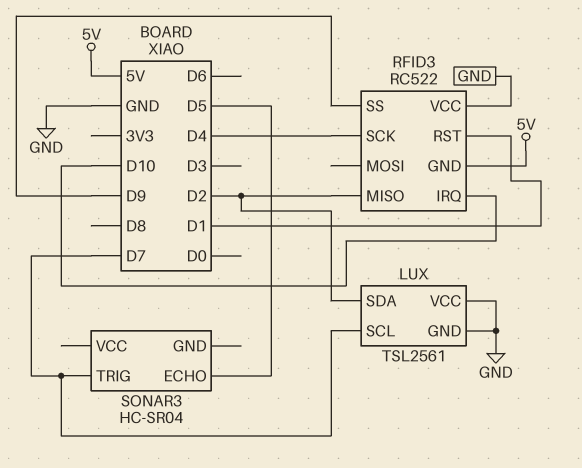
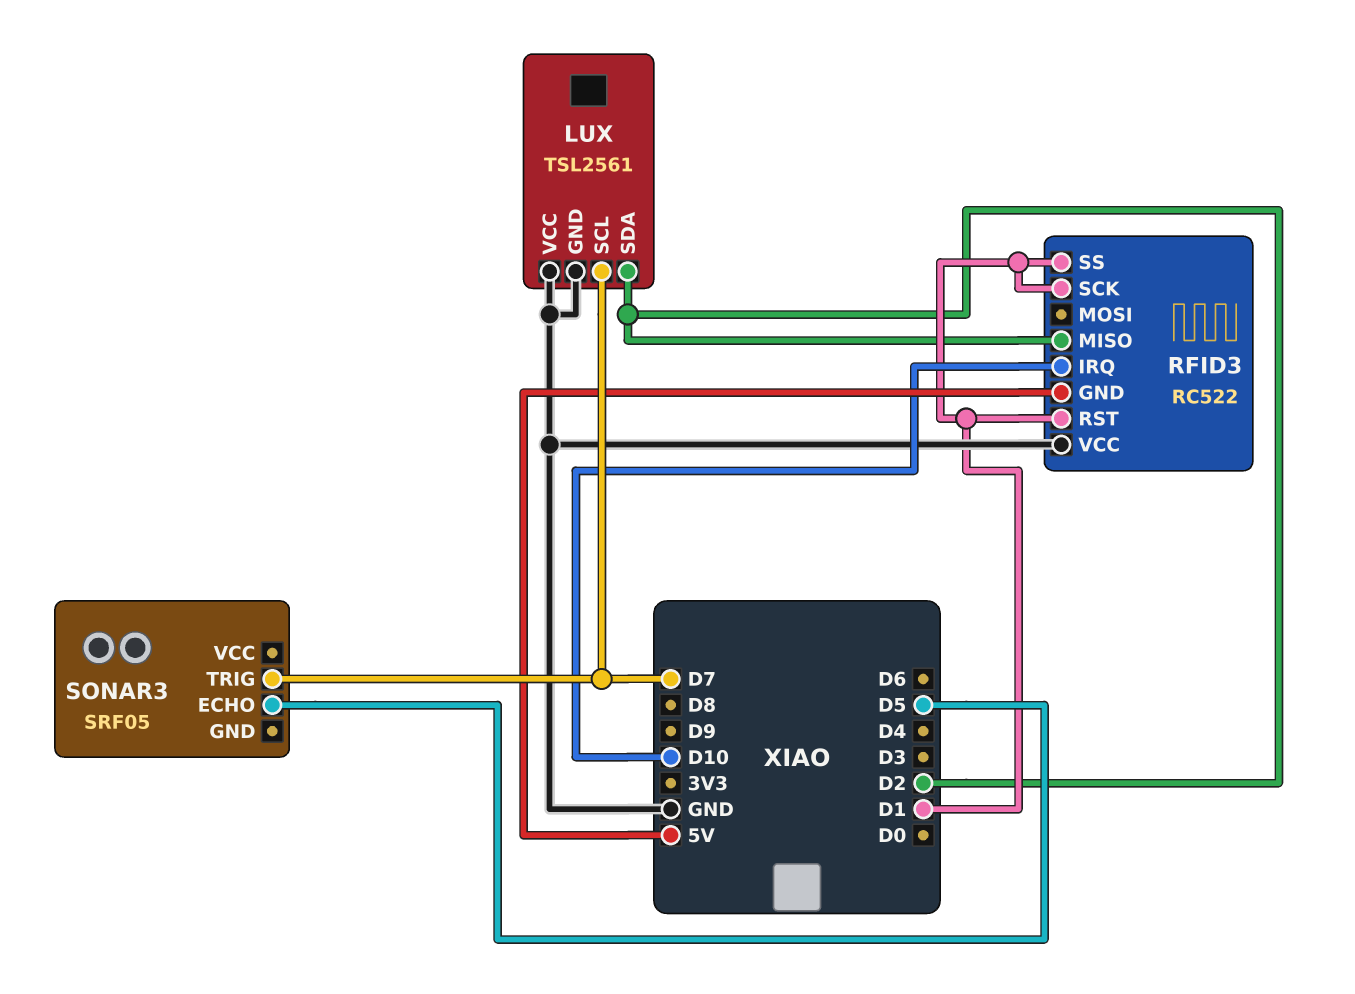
RFID3 pin SCK: D4 -> D1
RFID3 pin SS: D9 -> D1
SONAR3: HC-SR04 -> SRF05

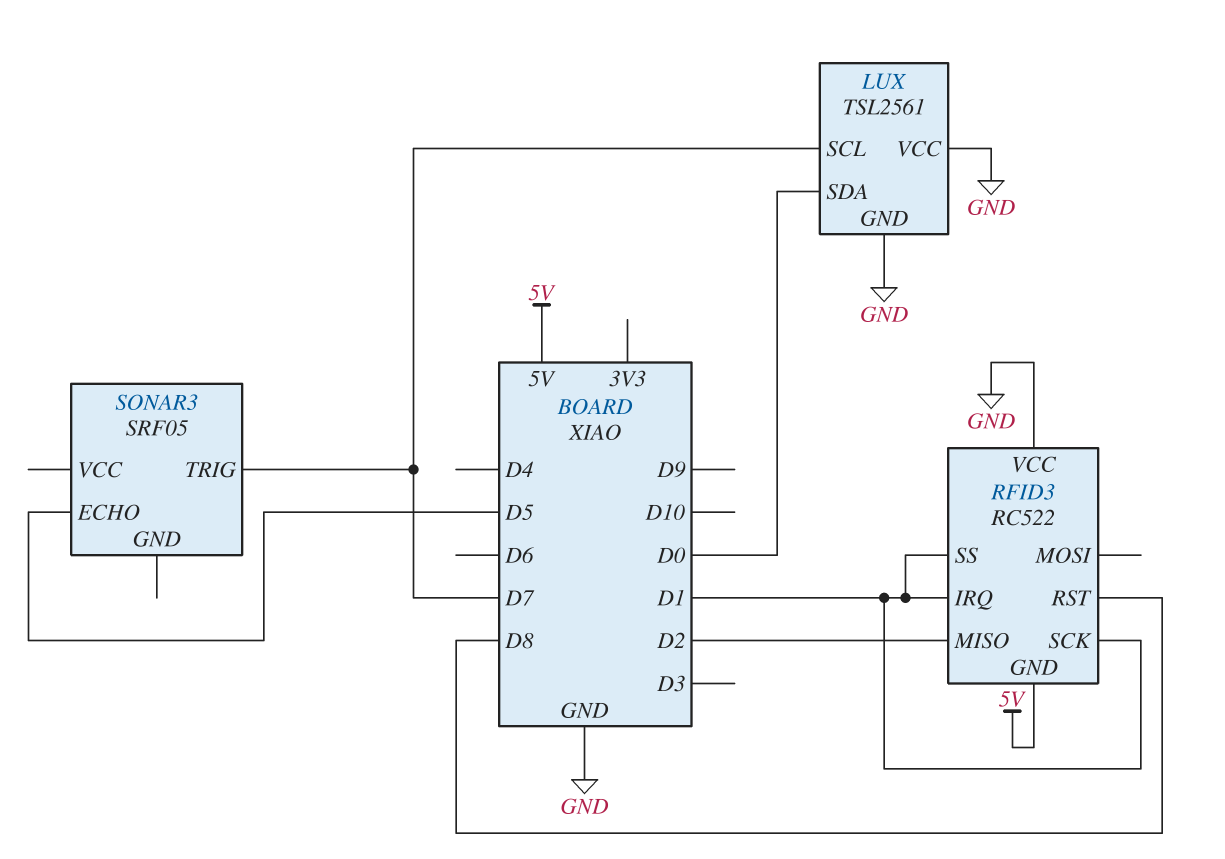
LUX pin SDA: D2 -> D0
RFID3 pin IRQ: D10 -> D1
RFID3 pin RST: D1 -> D8

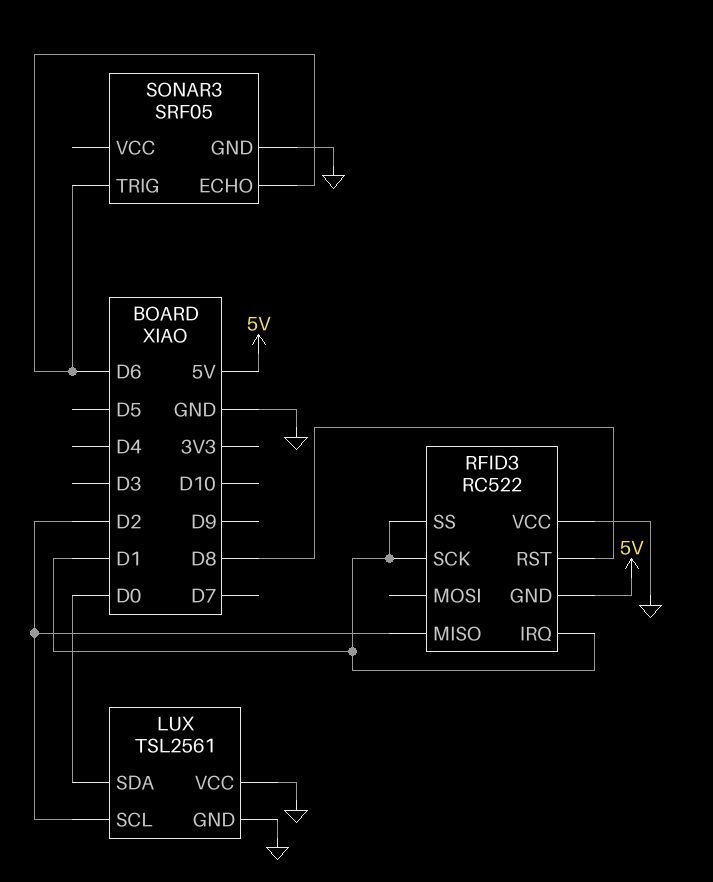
LUX pin SCL: D7 -> D2
SONAR3 pin ECHO: D5 -> D6
SONAR3 pin GND: none -> GND
SONAR3 pin TRIG: D7 -> D6

